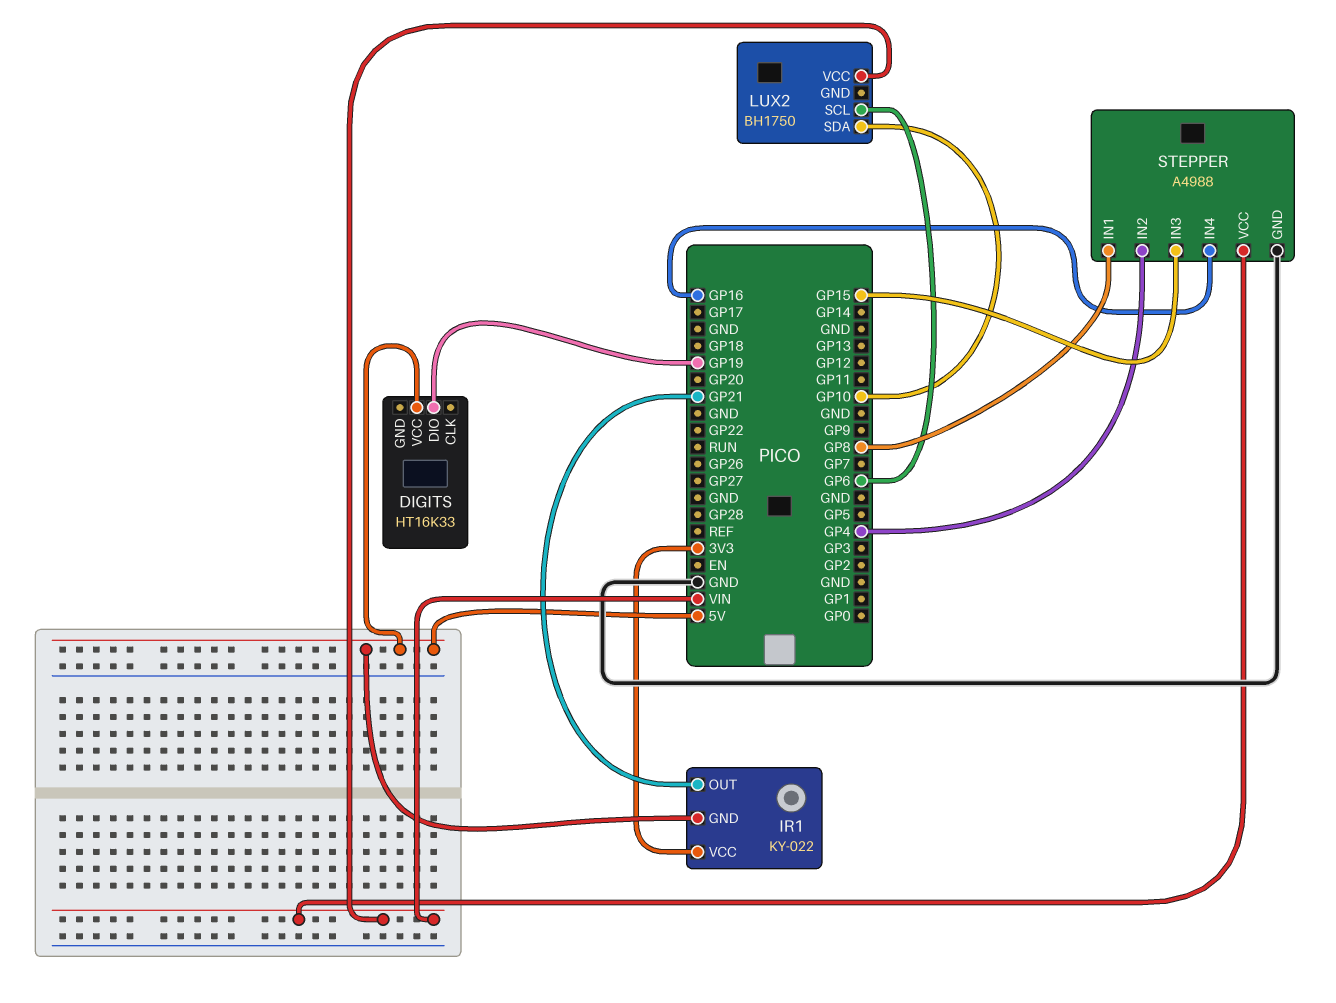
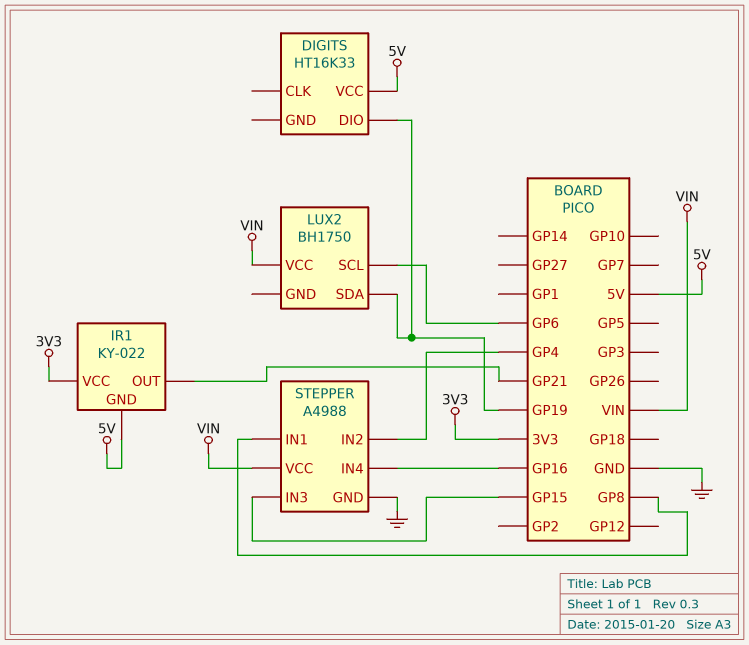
LUX2 pin SDA: GP10 -> GP19

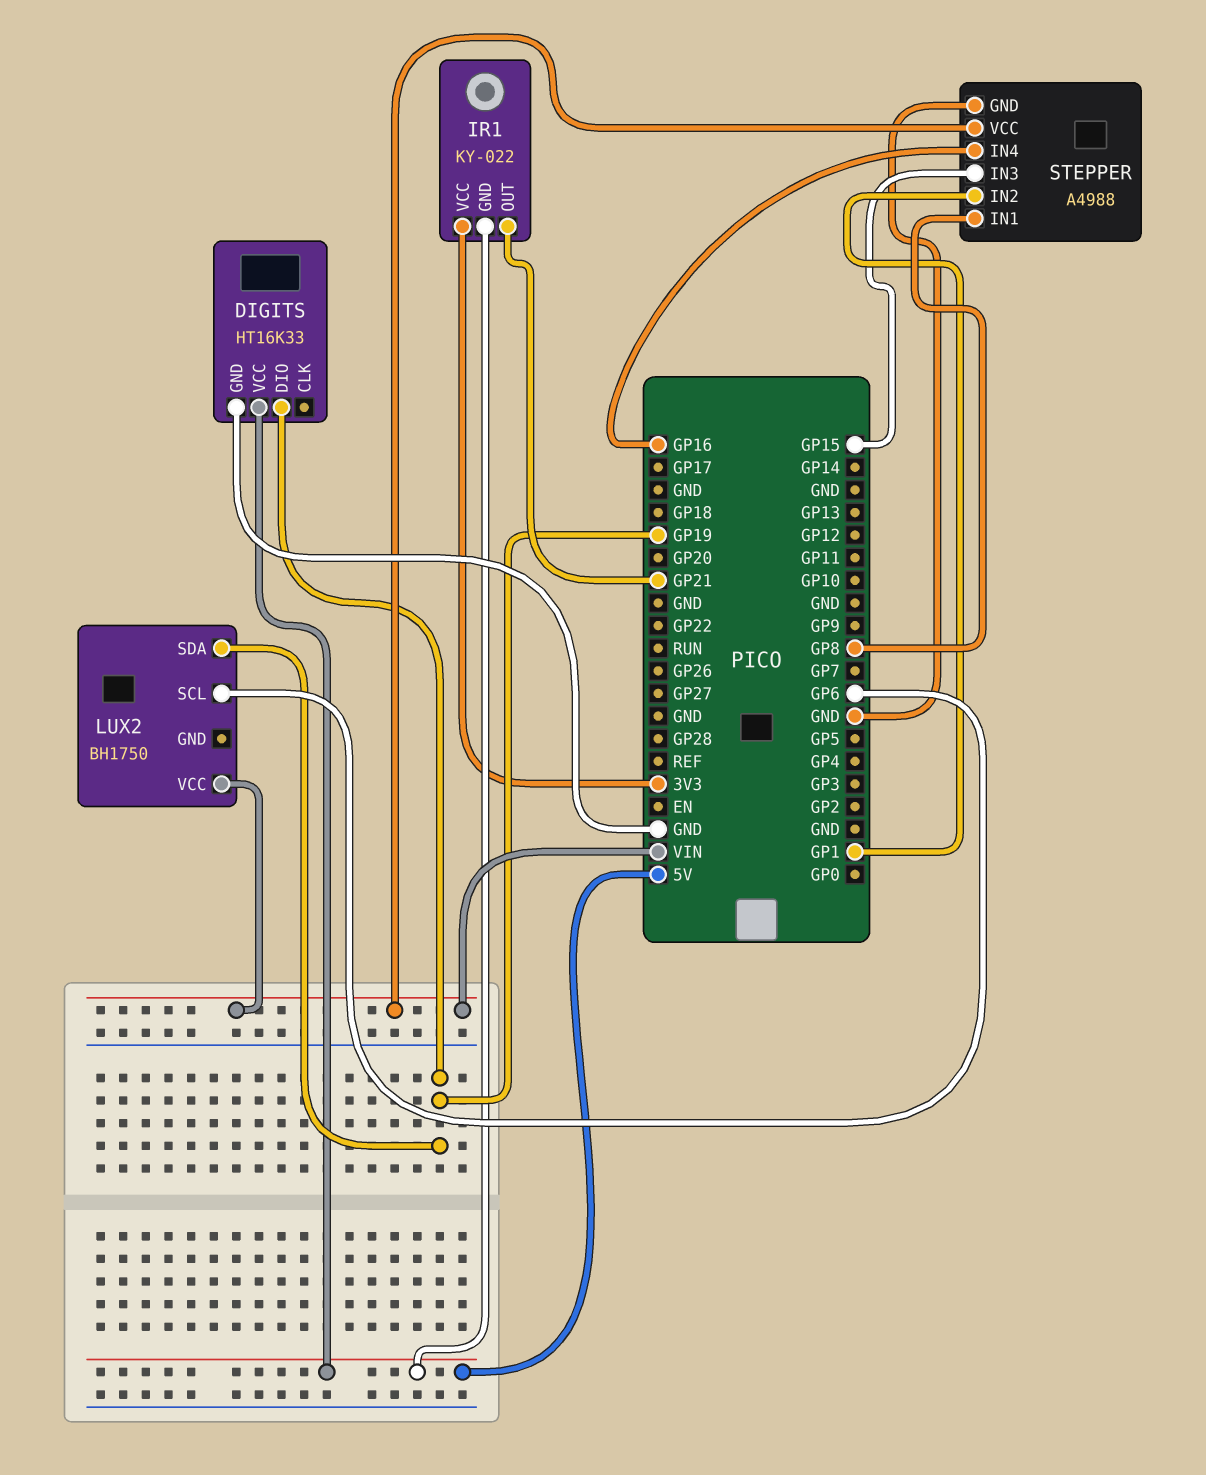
DIGITS pin GND: none -> GND
STEPPER pin IN2: GP4 -> GP1

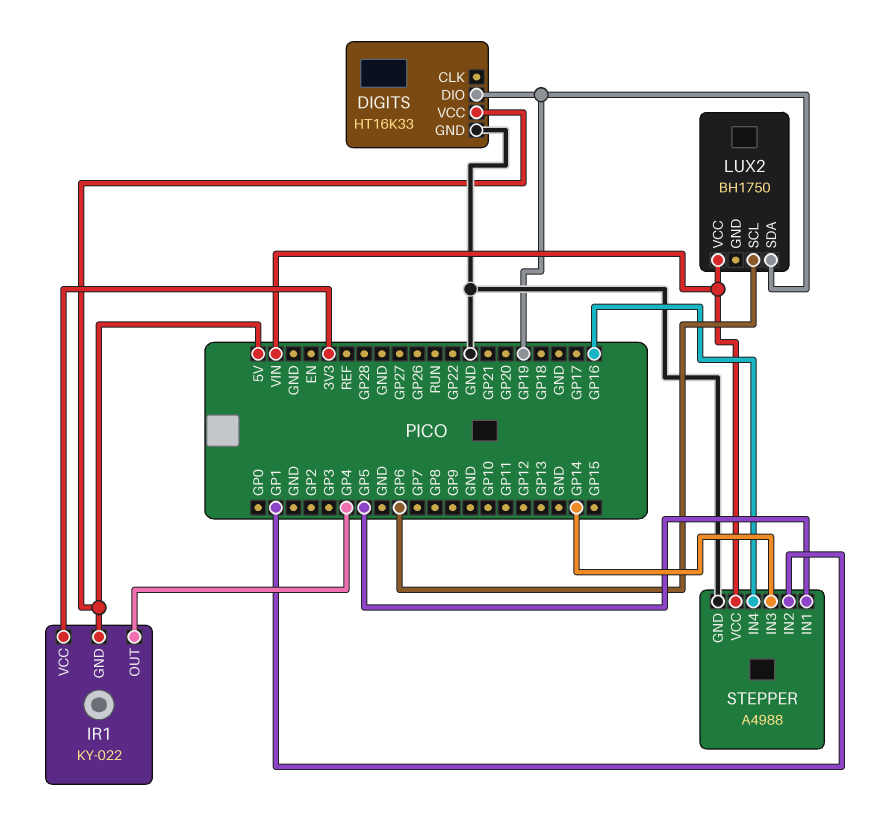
IR1 pin OUT: GP21 -> GP4
STEPPER pin IN1: GP8 -> GP5
STEPPER pin IN3: GP15 -> GP14

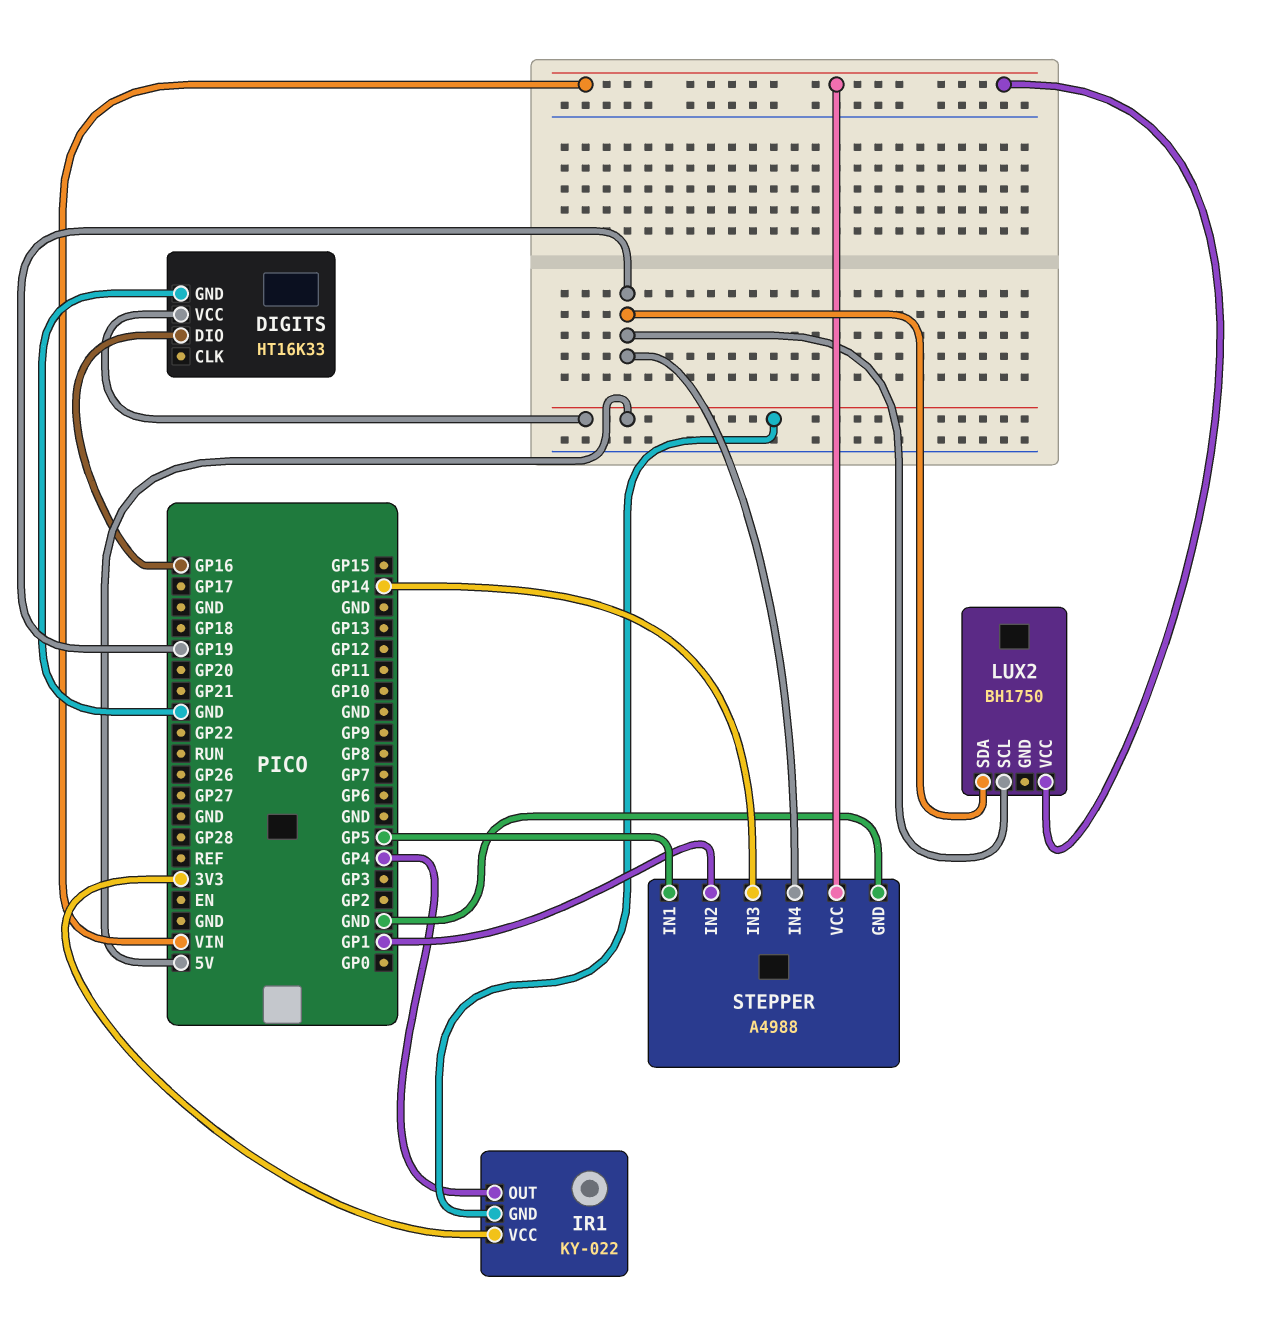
DIGITS pin DIO: GP19 -> GP16
LUX2 pin SCL: GP6 -> GP19
STEPPER pin IN4: GP16 -> GP19

